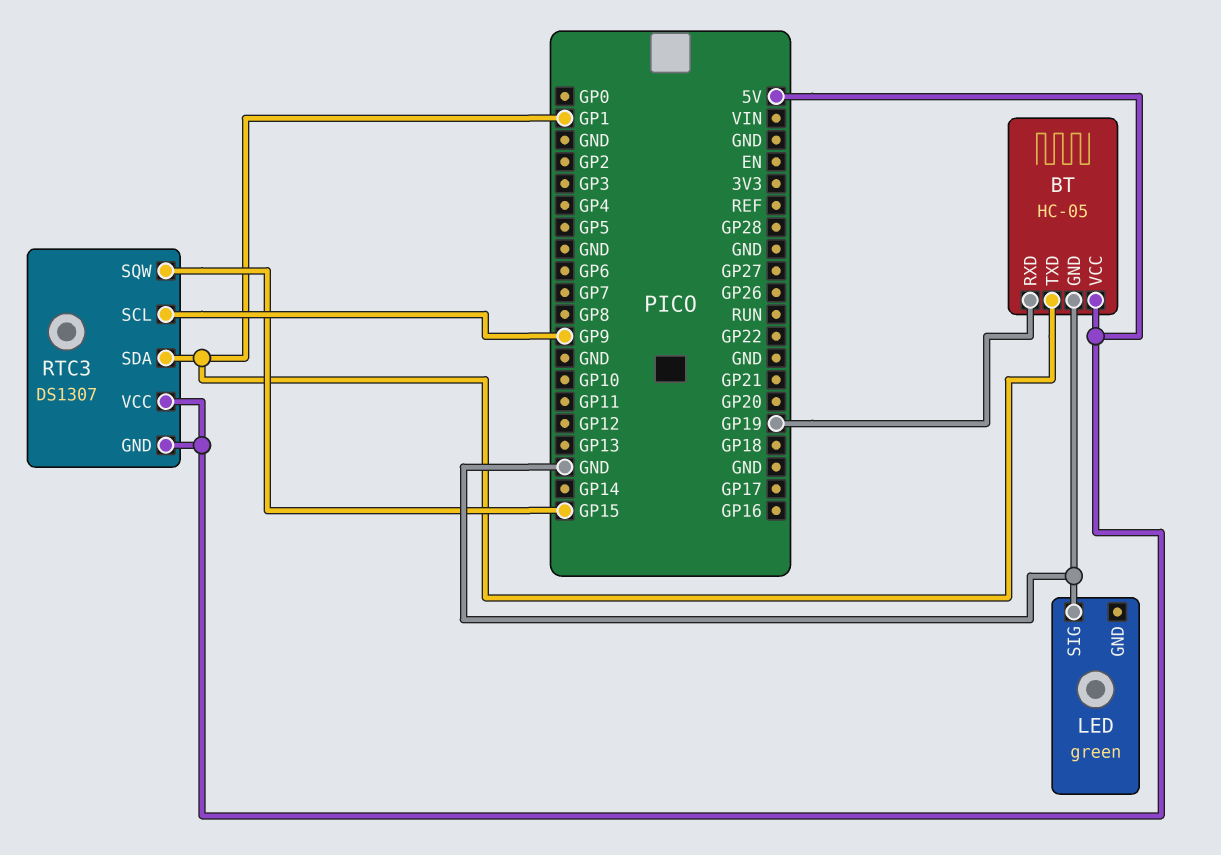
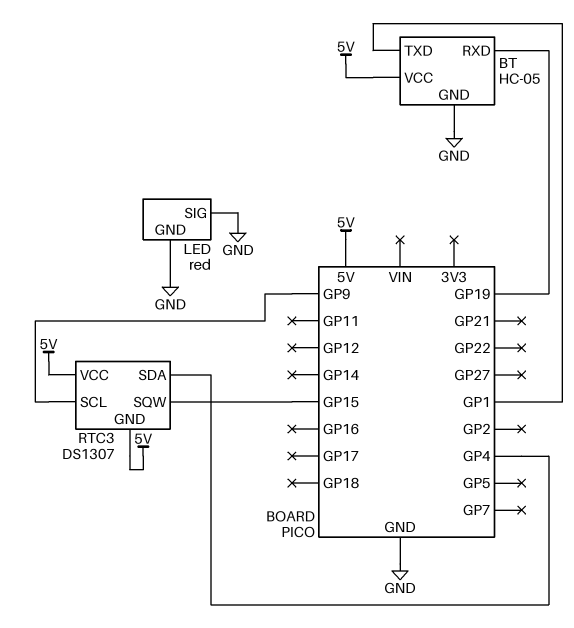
LED: green -> red
LED pin GND: none -> GND
RTC3 pin SDA: GP1 -> GP4

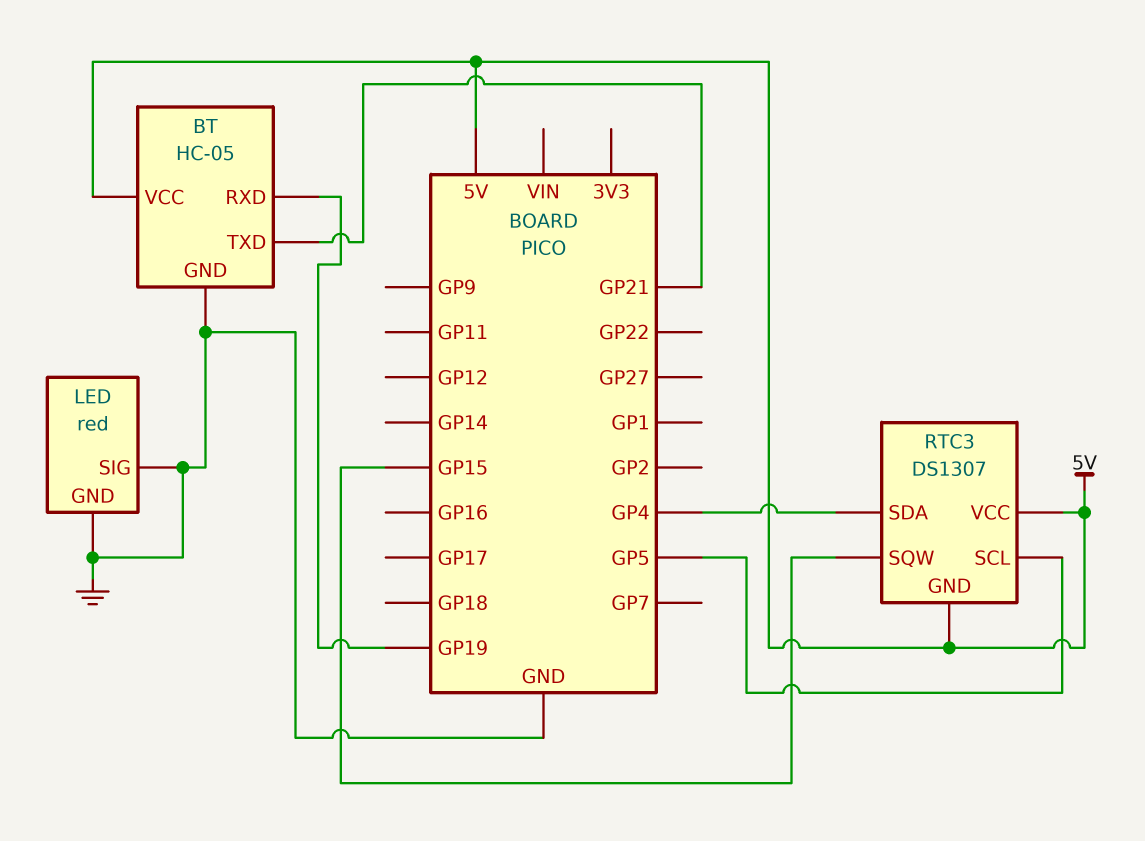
BT pin TXD: GP1 -> GP21
RTC3 pin SCL: GP9 -> GP5

